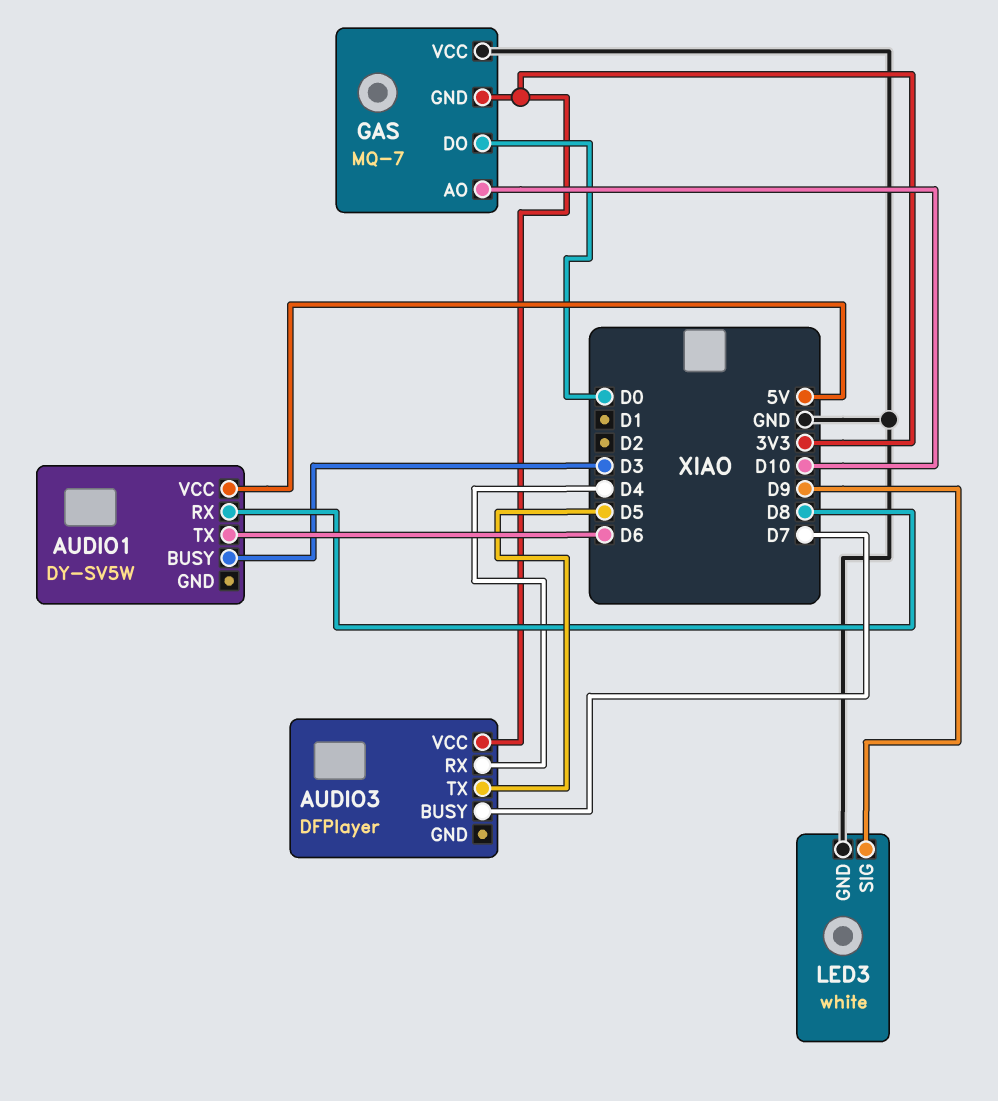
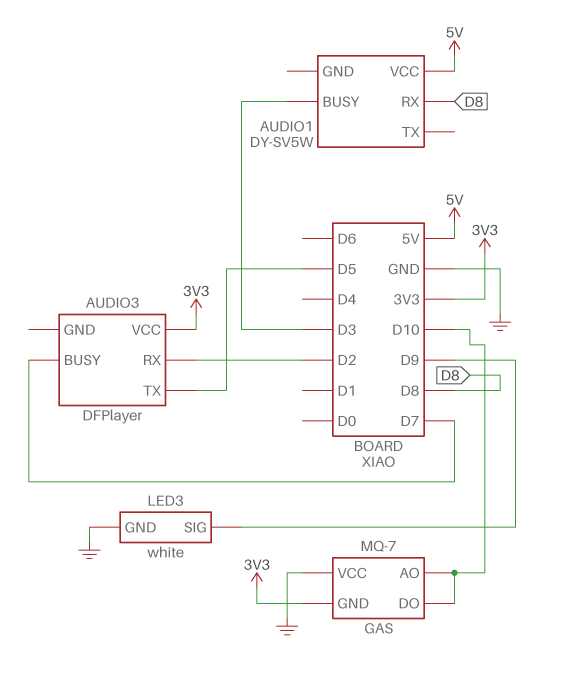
AUDIO1 pin TX: D6 -> none
AUDIO3 pin RX: D4 -> D2
GAS pin DO: D0 -> D10

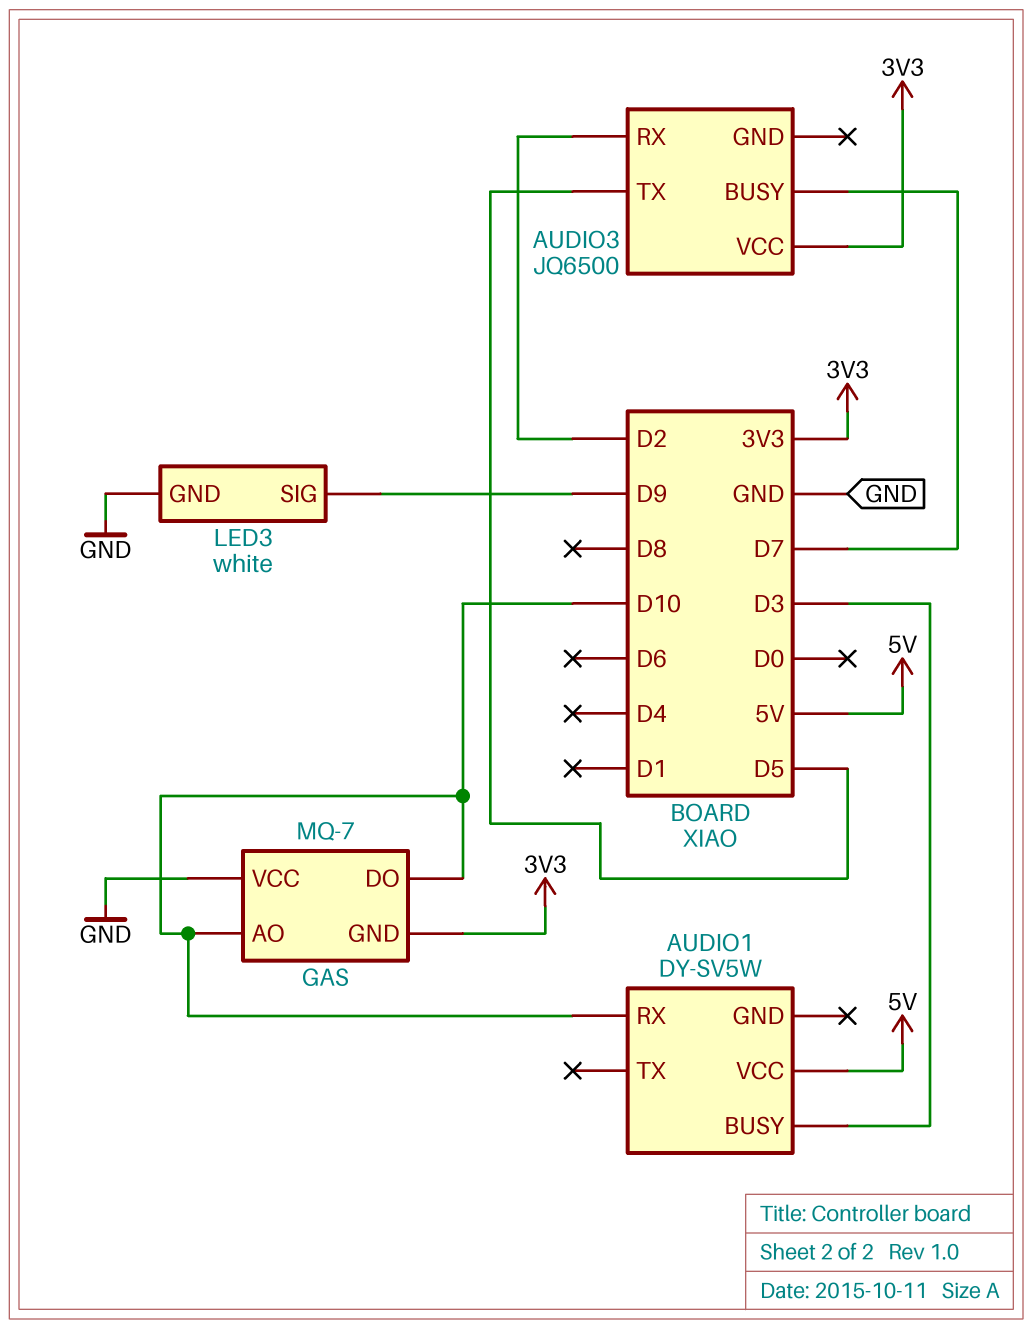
AUDIO1 pin RX: D8 -> D10
AUDIO3: DFPlayer -> JQ6500

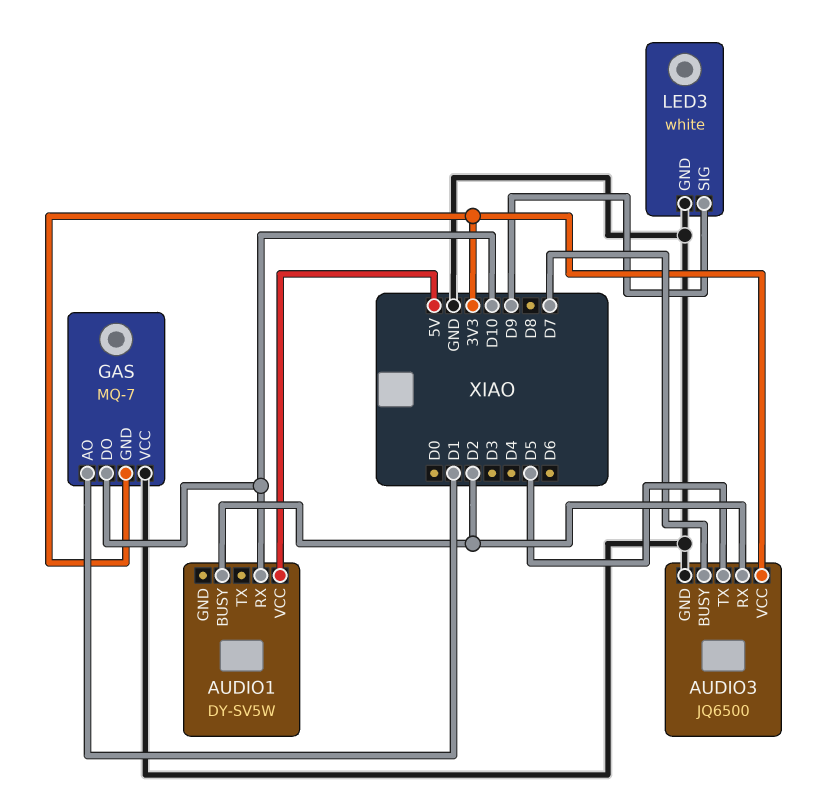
AUDIO1 pin BUSY: D3 -> D2
AUDIO3 pin GND: none -> GND
GAS pin AO: D10 -> D1

